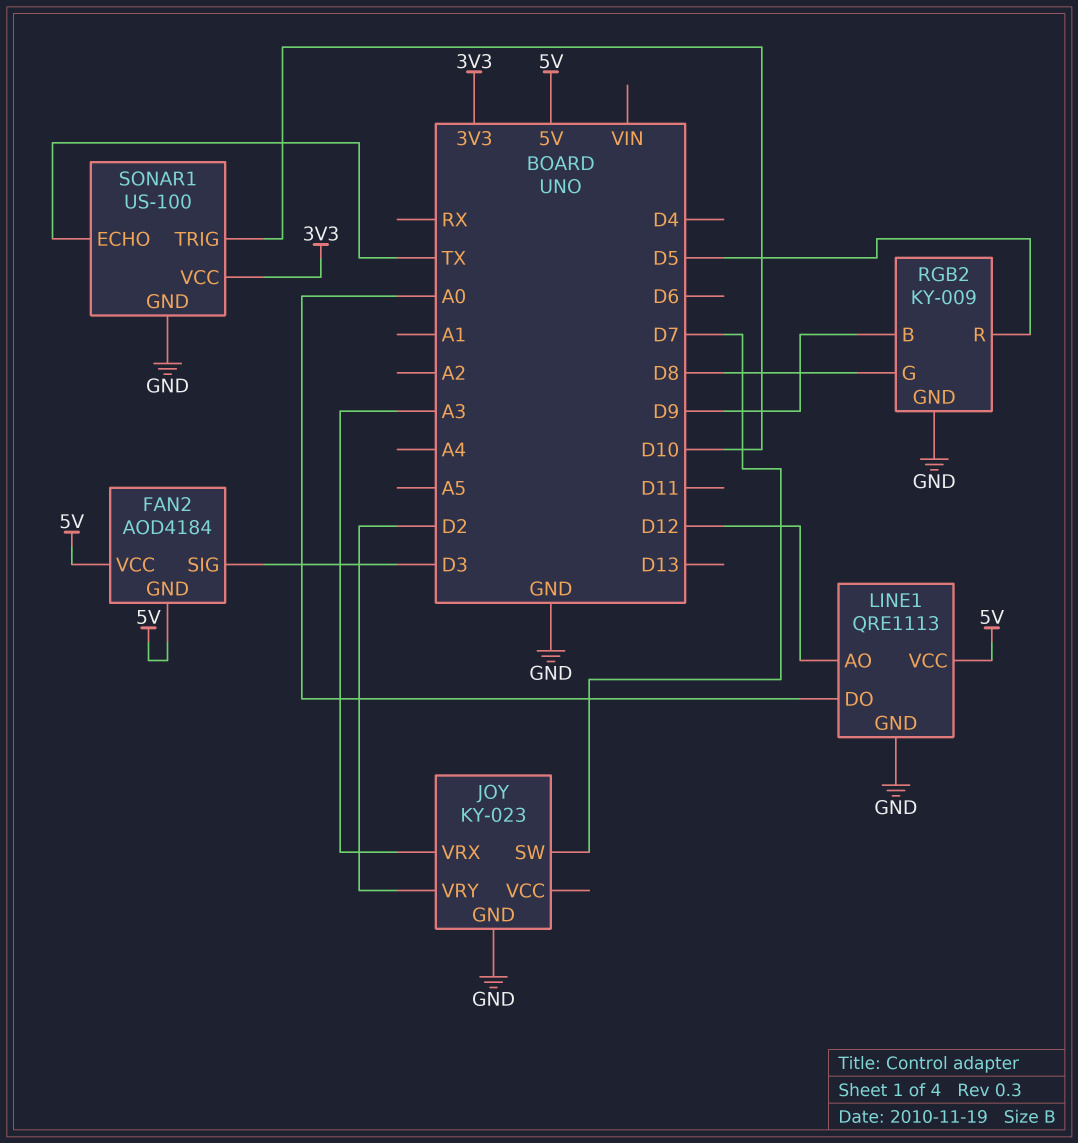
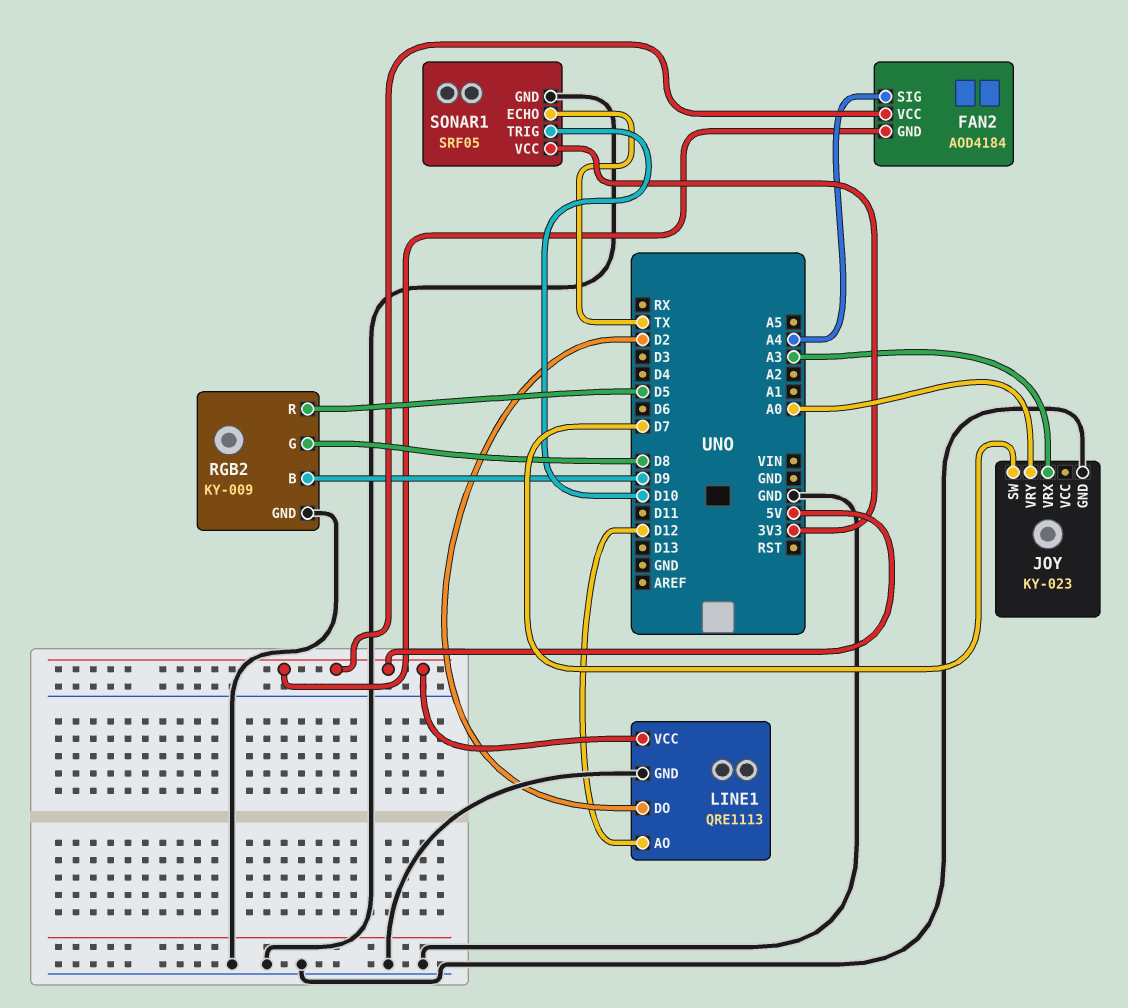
FAN2 pin SIG: D3 -> A4
JOY pin VRY: D2 -> A0
LINE1 pin DO: A0 -> D2
SONAR1: US-100 -> SRF05

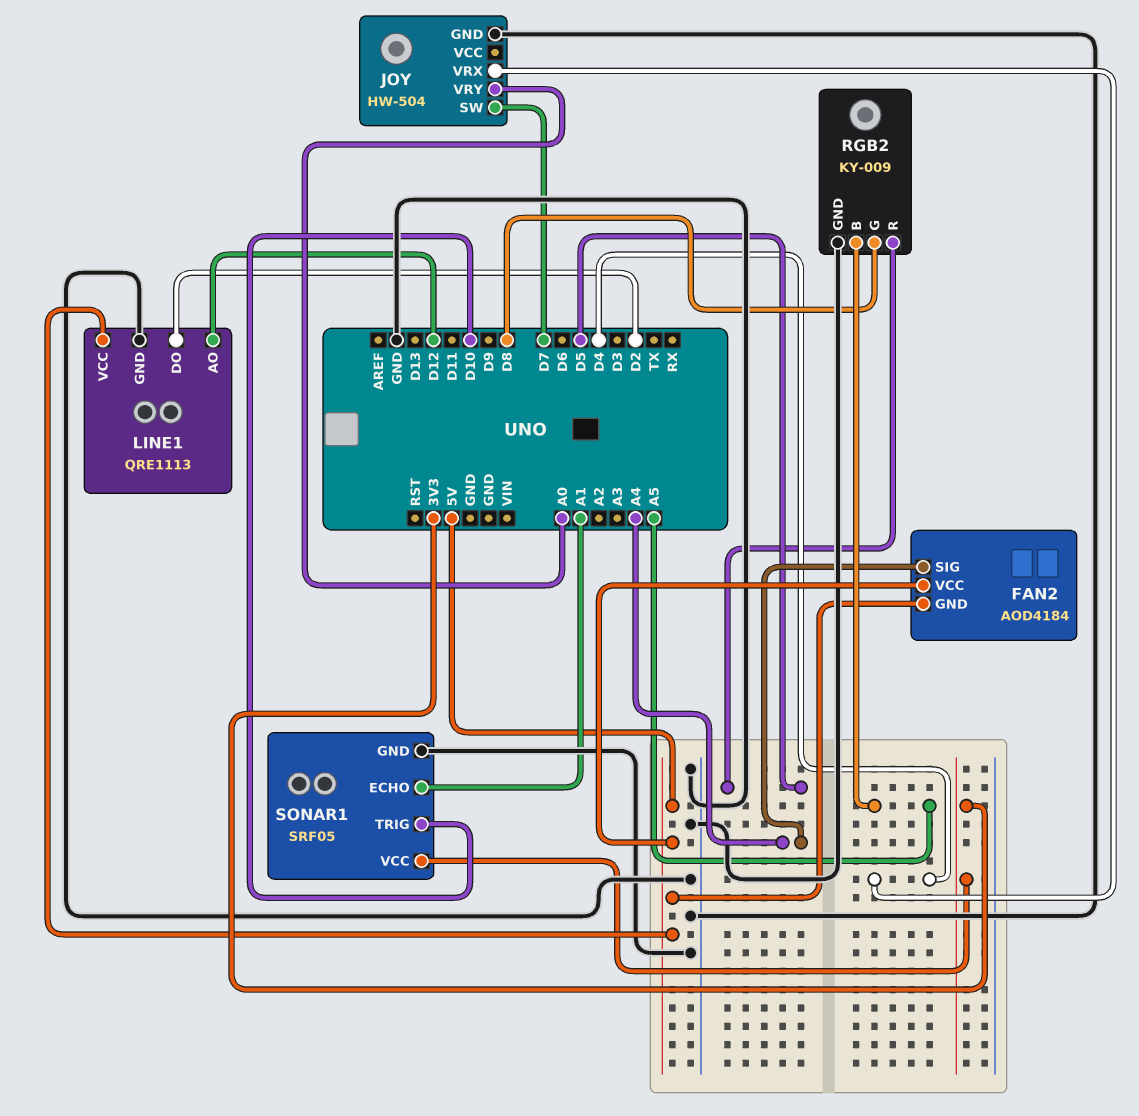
JOY: KY-023 -> HW-504
JOY pin VRX: A3 -> D4
RGB2 pin B: D9 -> A5
SONAR1 pin ECHO: TX -> A1

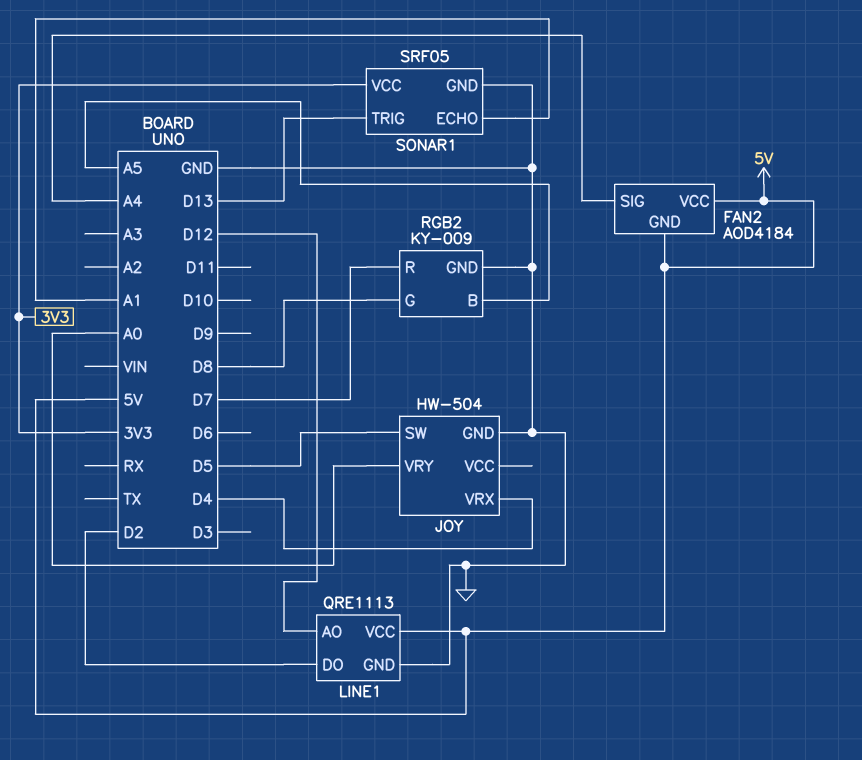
JOY pin SW: D7 -> D5
RGB2 pin R: D5 -> D7
SONAR1 pin TRIG: D10 -> D13

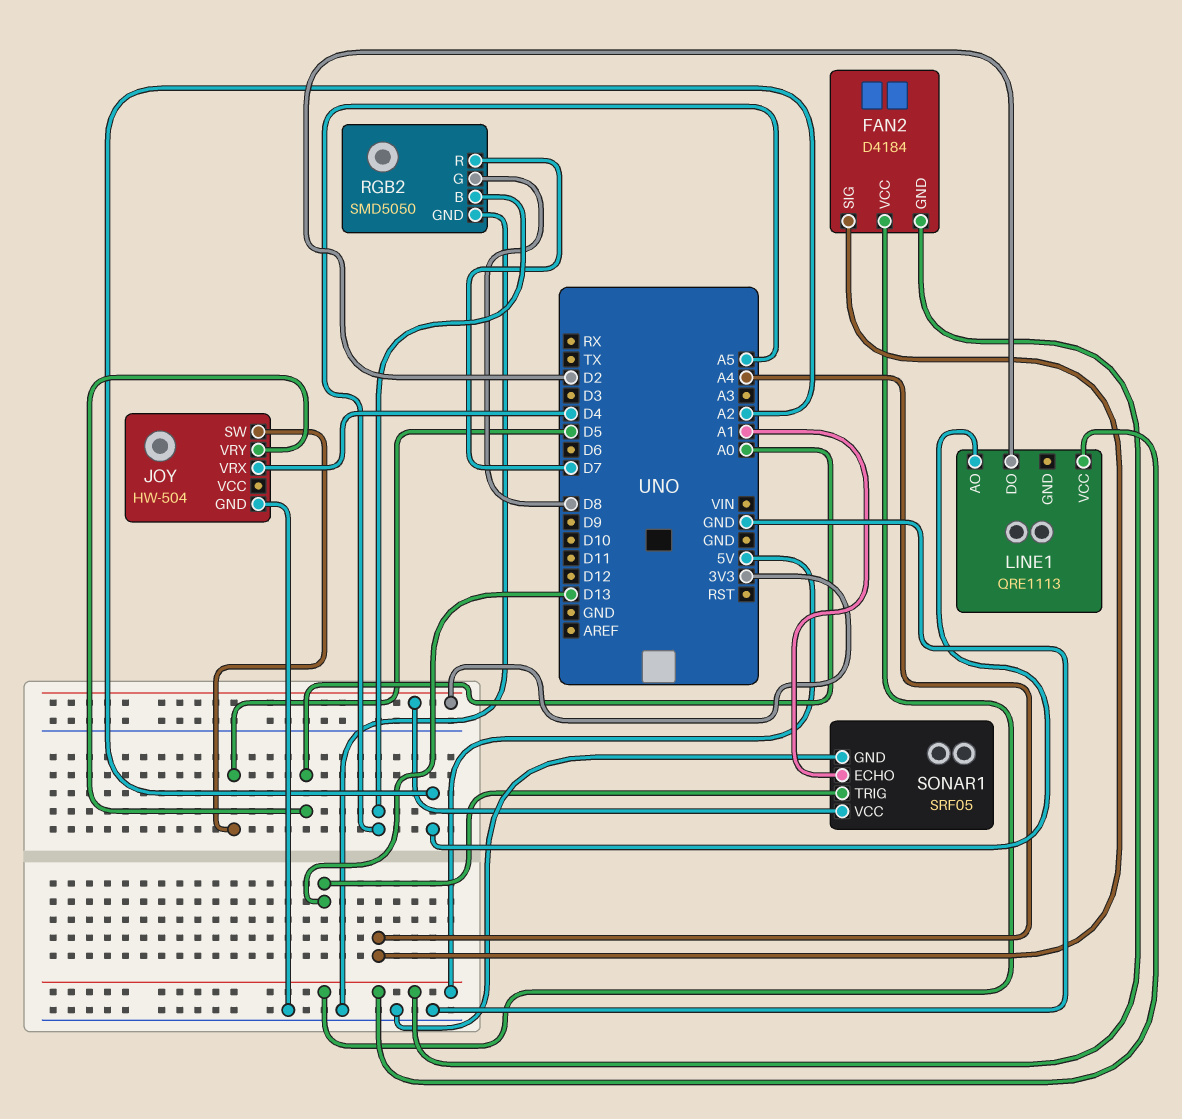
FAN2: AOD4184 -> D4184
LINE1 pin AO: D12 -> A2
LINE1 pin GND: GND -> none
RGB2: KY-009 -> SMD5050

